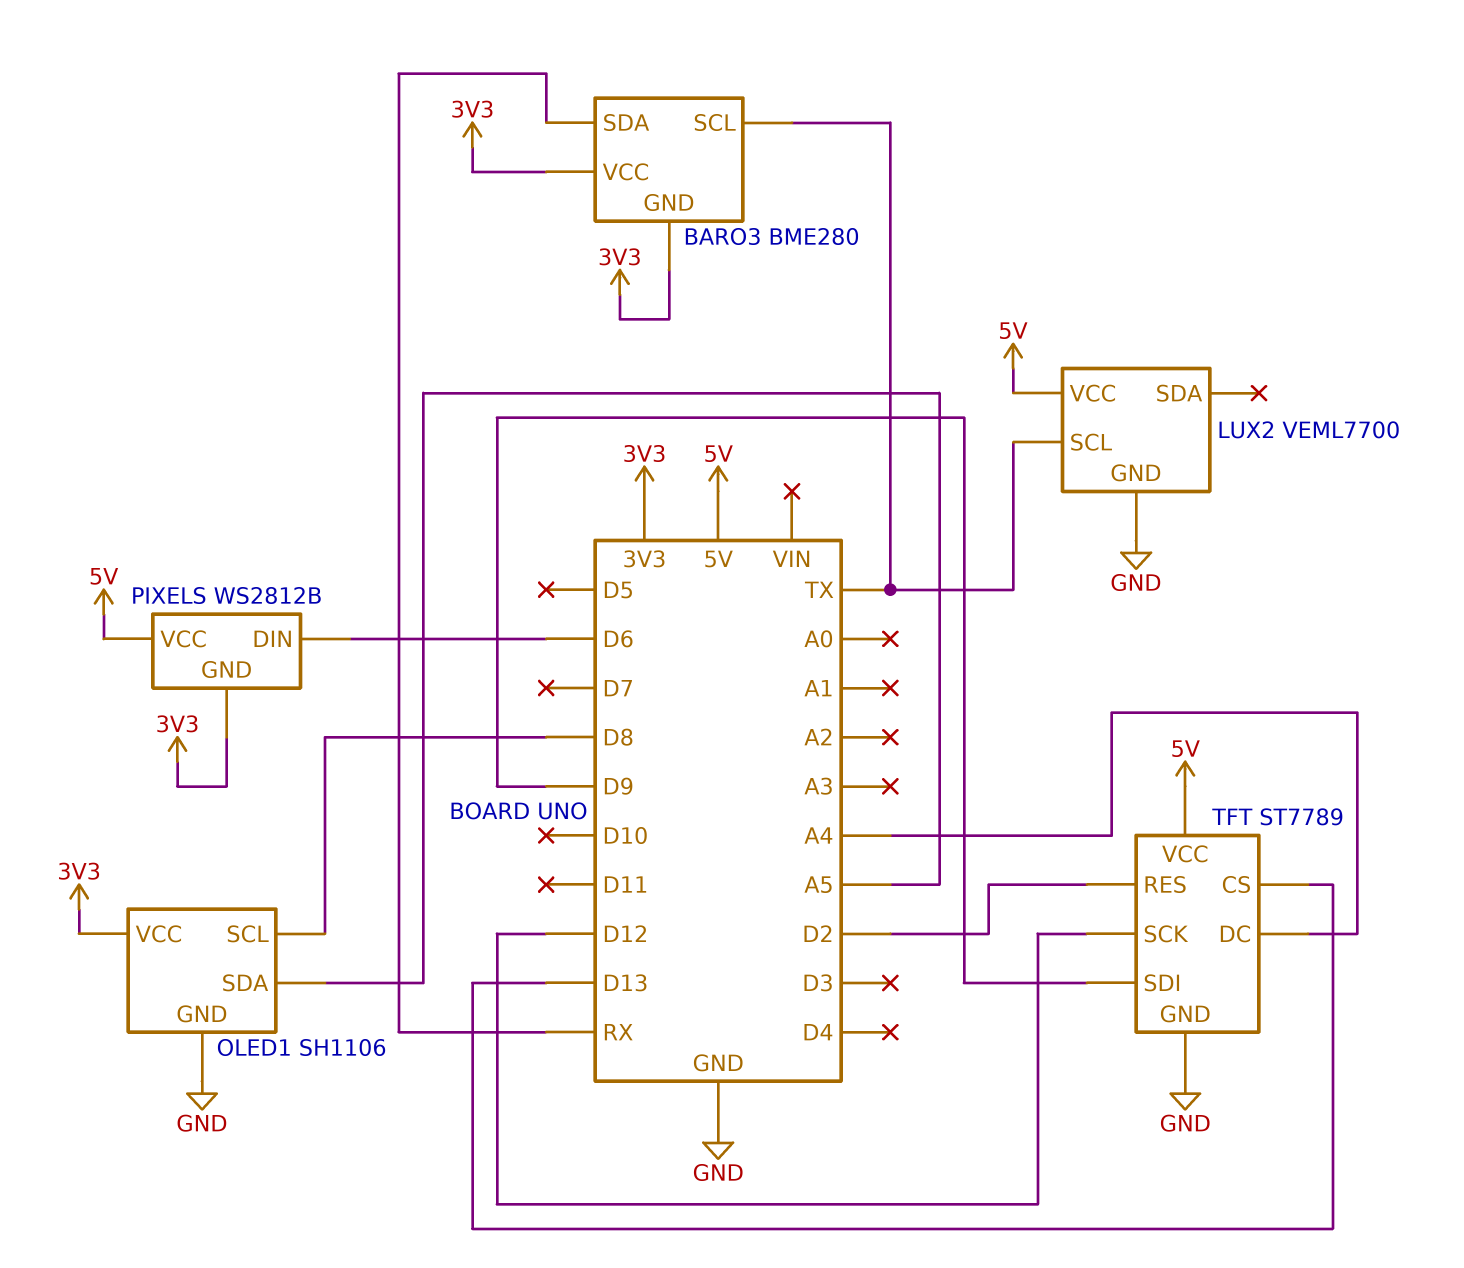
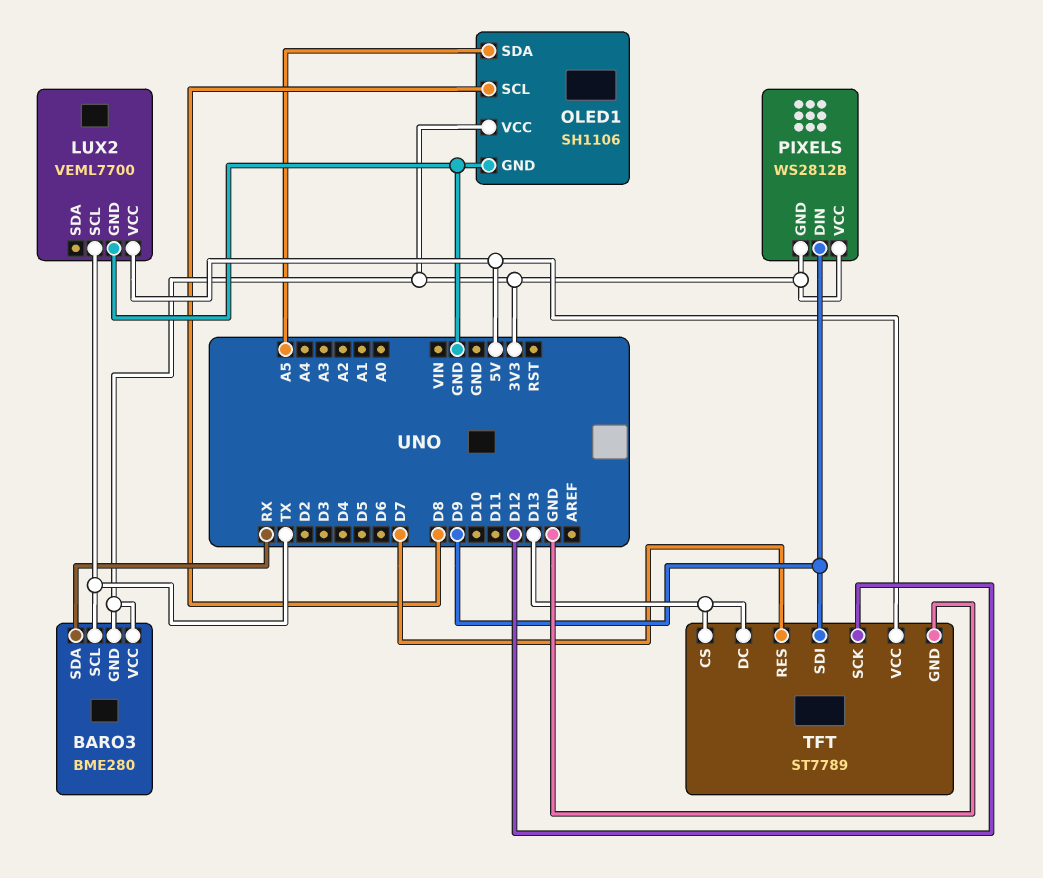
PIXELS pin DIN: D6 -> D9
PIXELS pin VCC: 5V -> 3V3
TFT pin DC: A4 -> D13
TFT pin RES: D2 -> D7

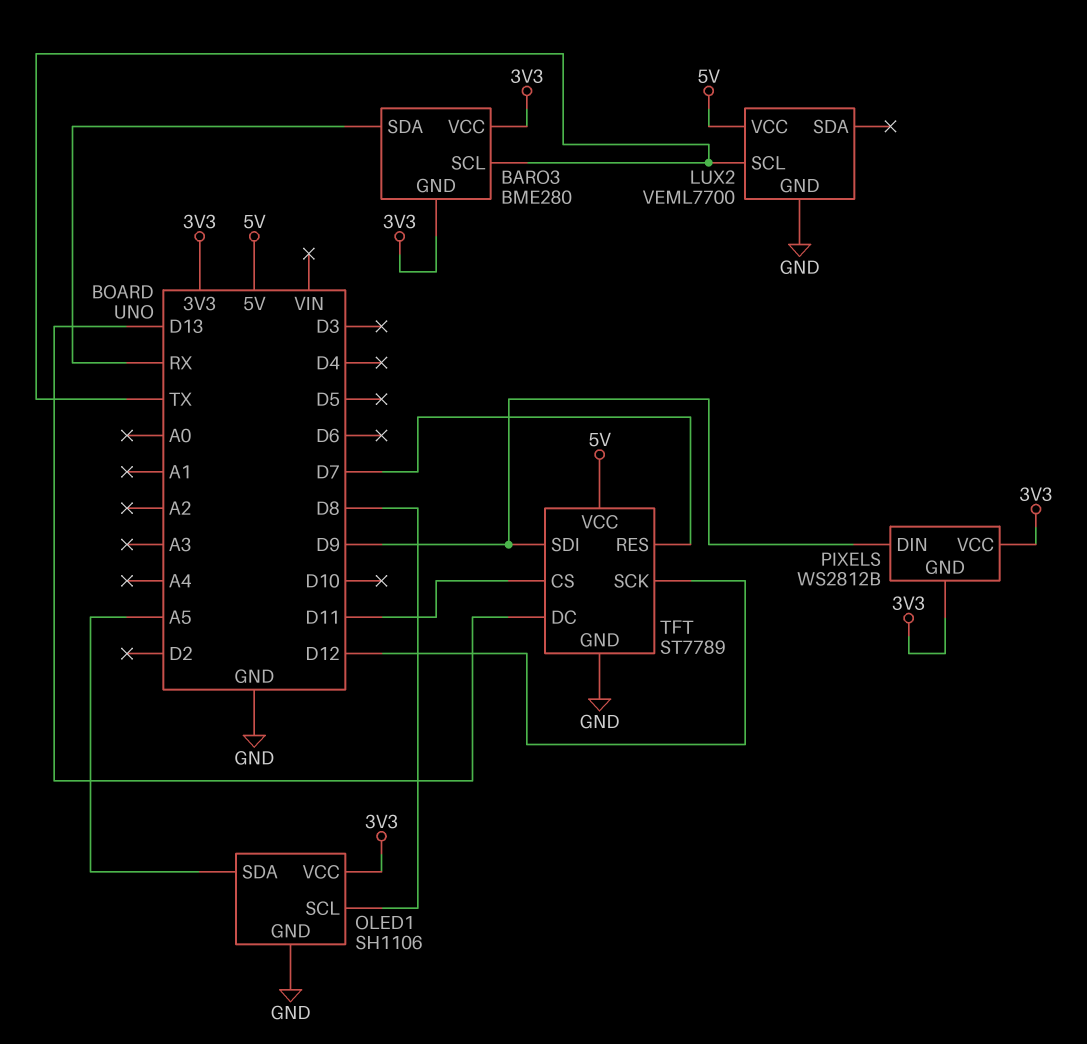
TFT pin CS: D13 -> D11

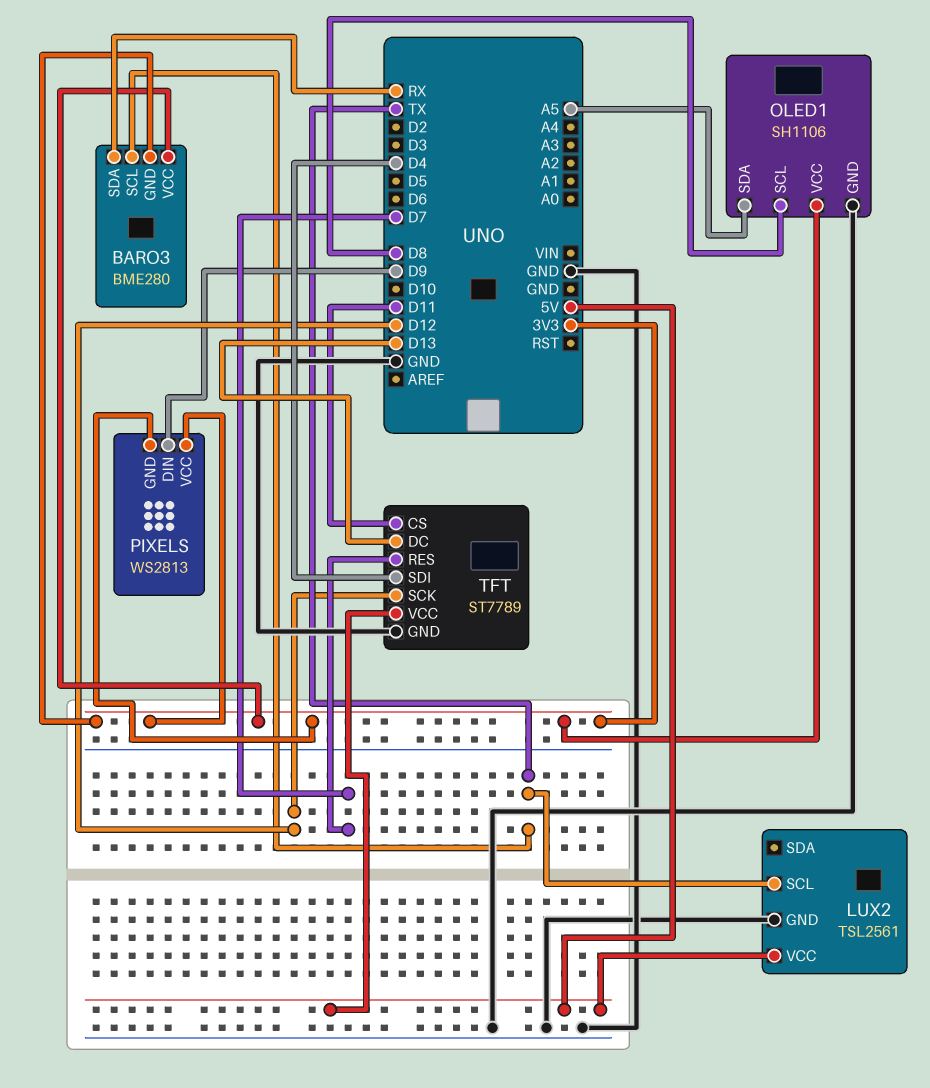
LUX2: VEML7700 -> TSL2561
PIXELS: WS2812B -> WS2813
TFT pin SDI: D9 -> D4

